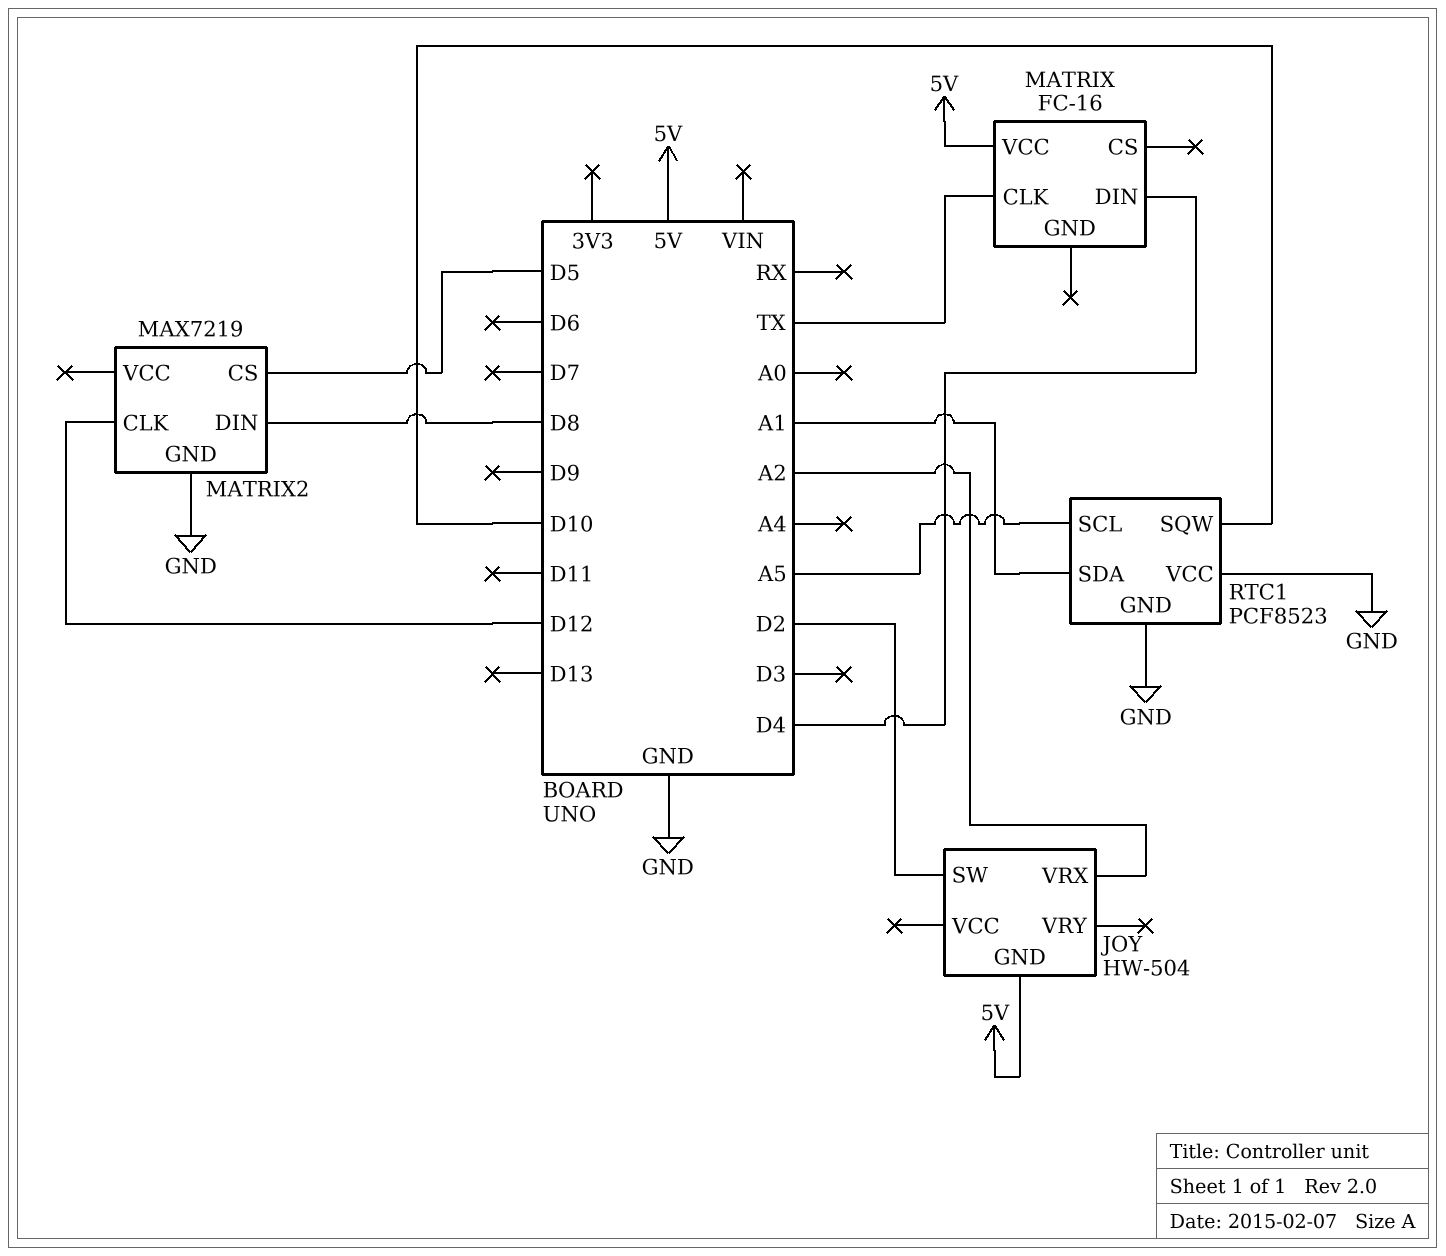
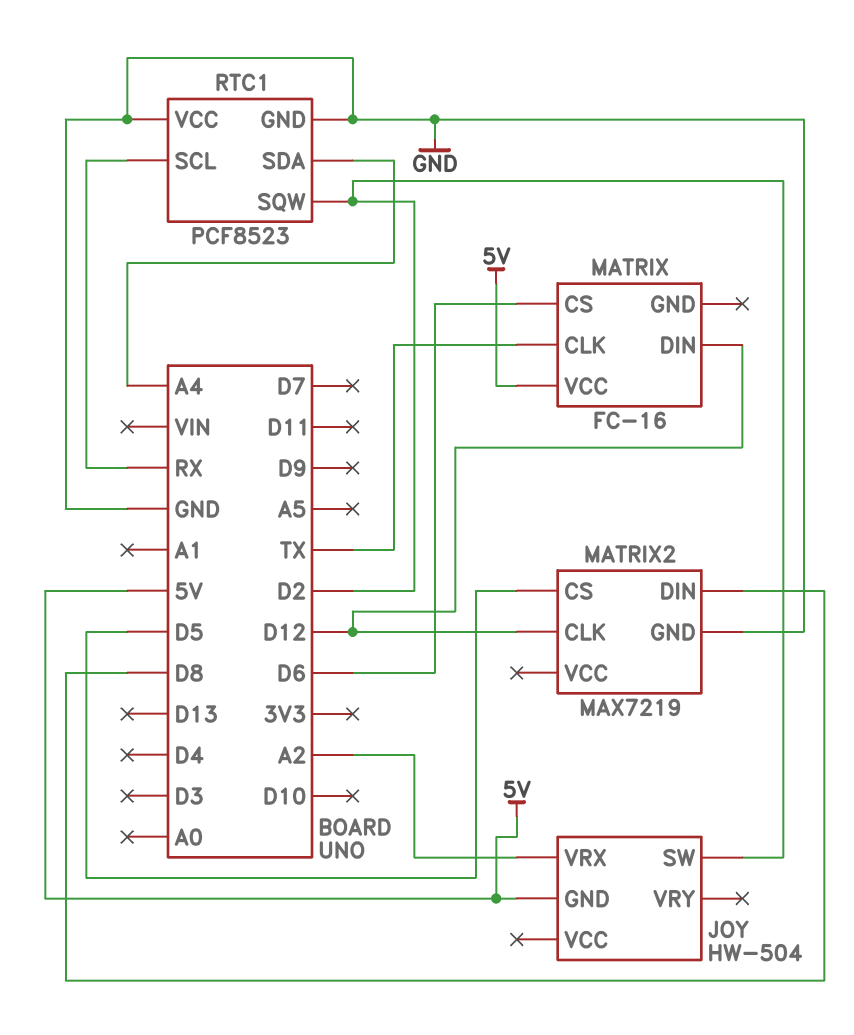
MATRIX pin CS: none -> D6
MATRIX pin DIN: D4 -> D12
RTC1 pin SCL: A5 -> RX
RTC1 pin SDA: A1 -> A4
RTC1 pin SQW: D10 -> D2

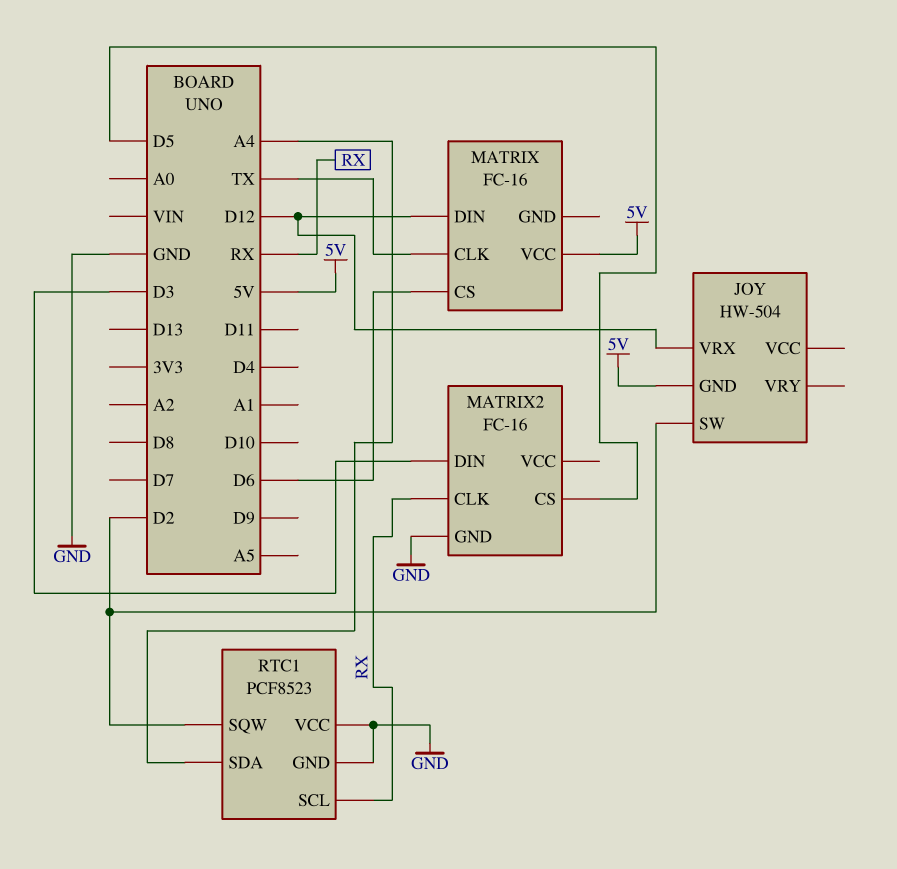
JOY pin VRX: A2 -> D12
MATRIX2: MAX7219 -> FC-16
MATRIX2 pin CLK: D12 -> RX
MATRIX2 pin DIN: D8 -> D3

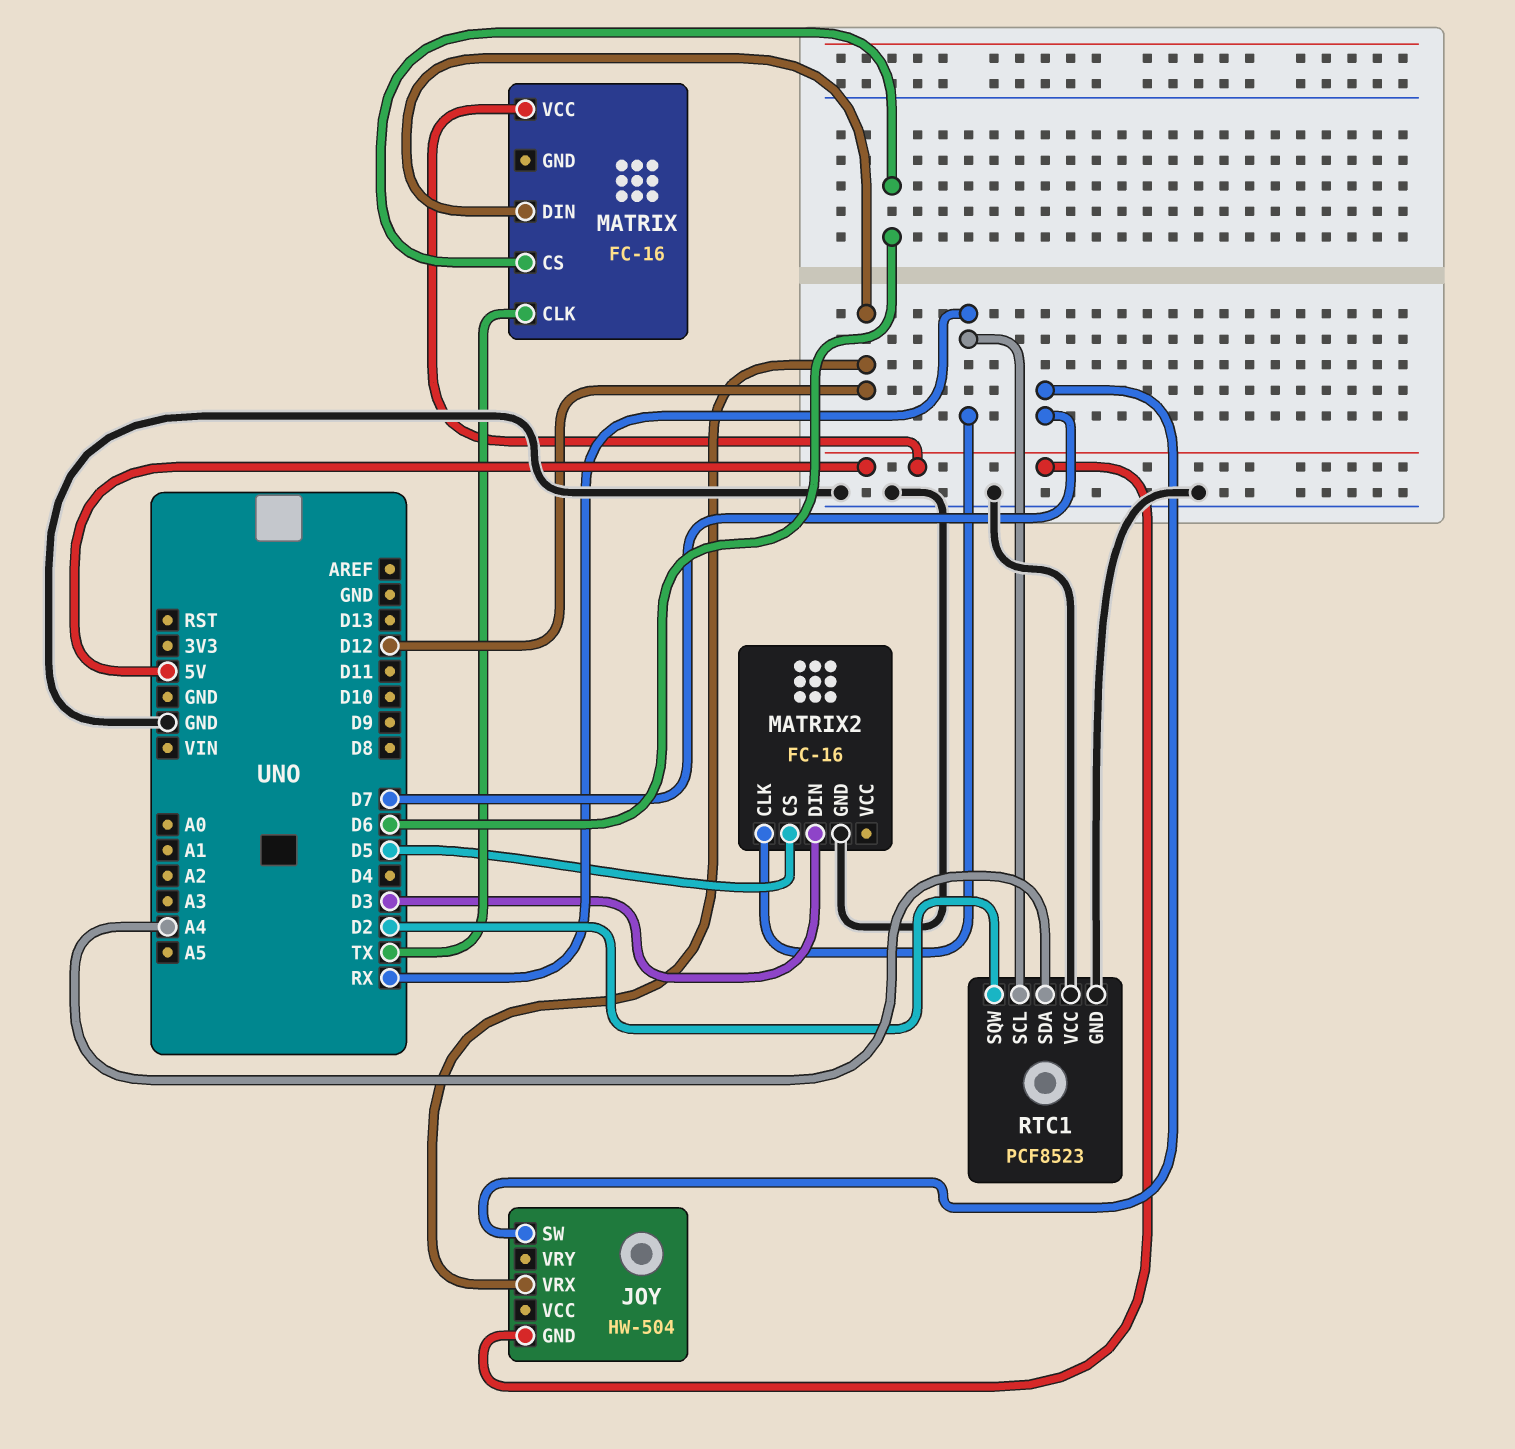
JOY pin SW: D2 -> D7

